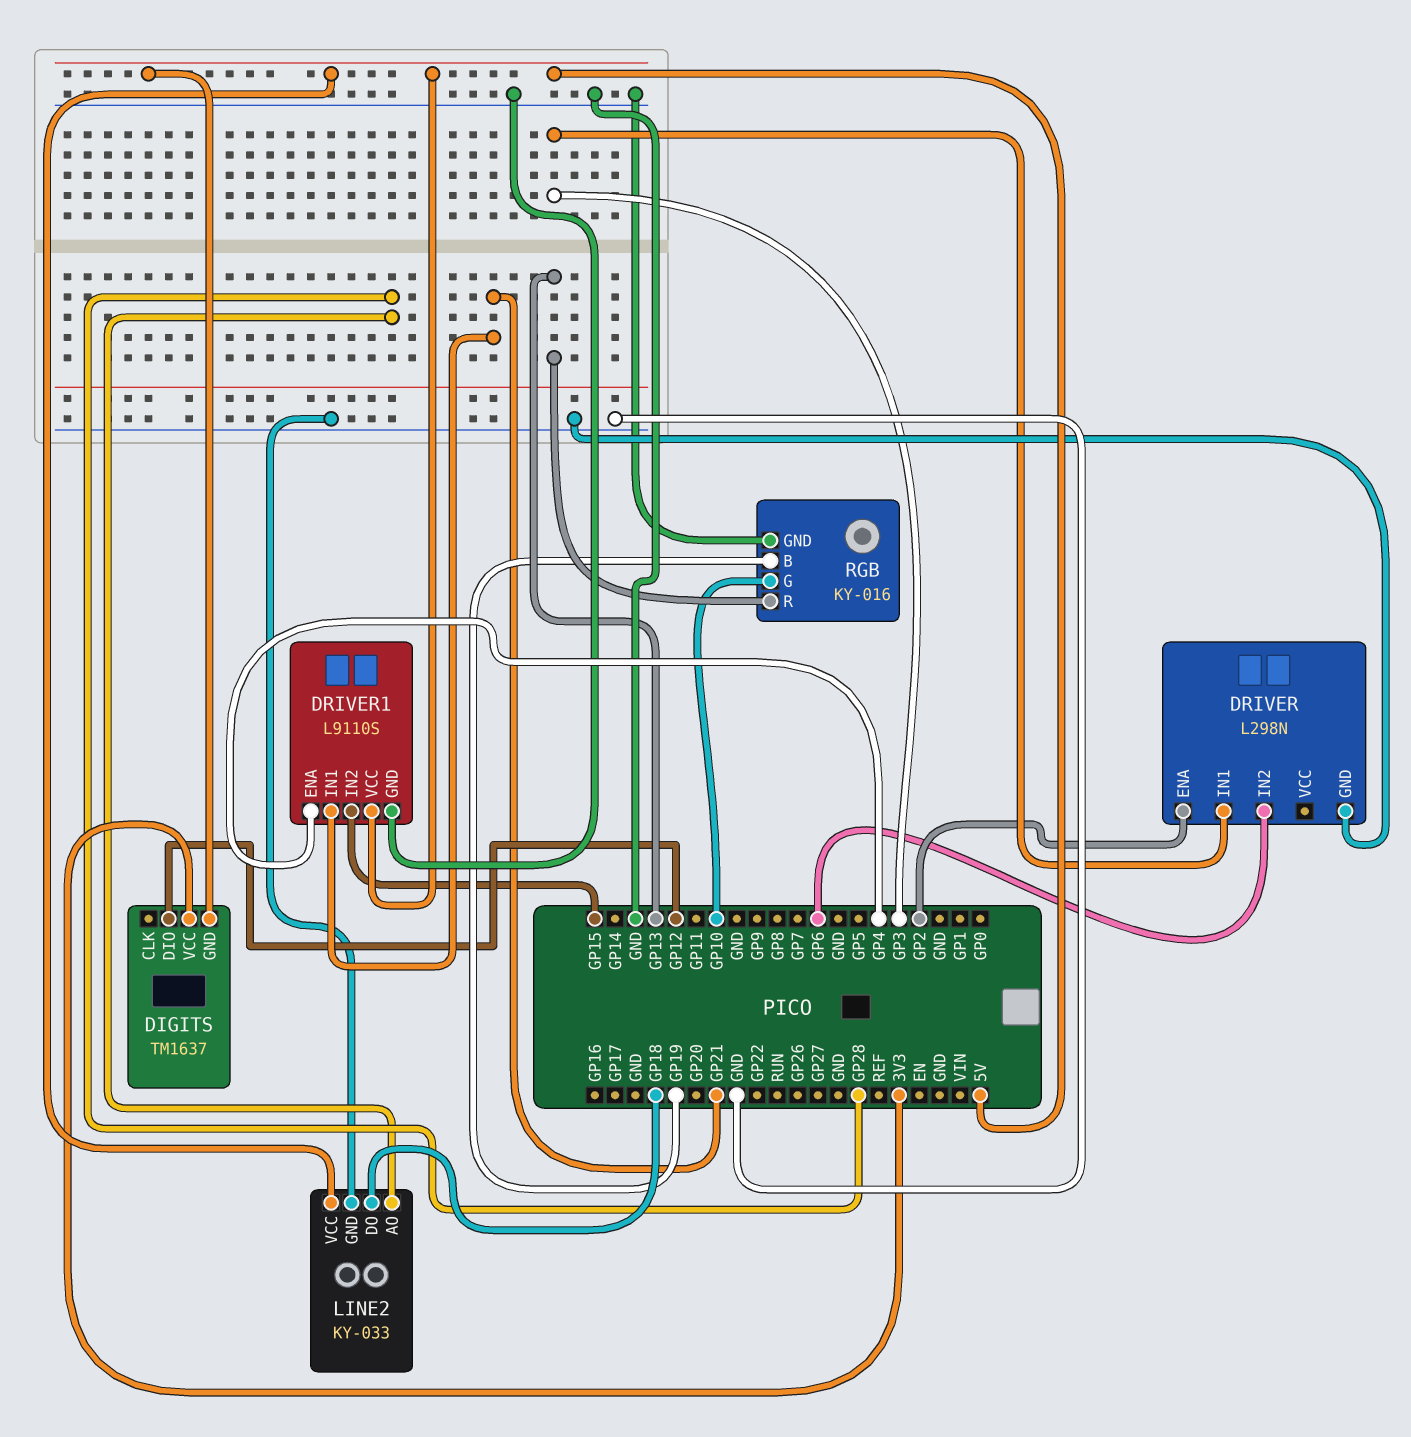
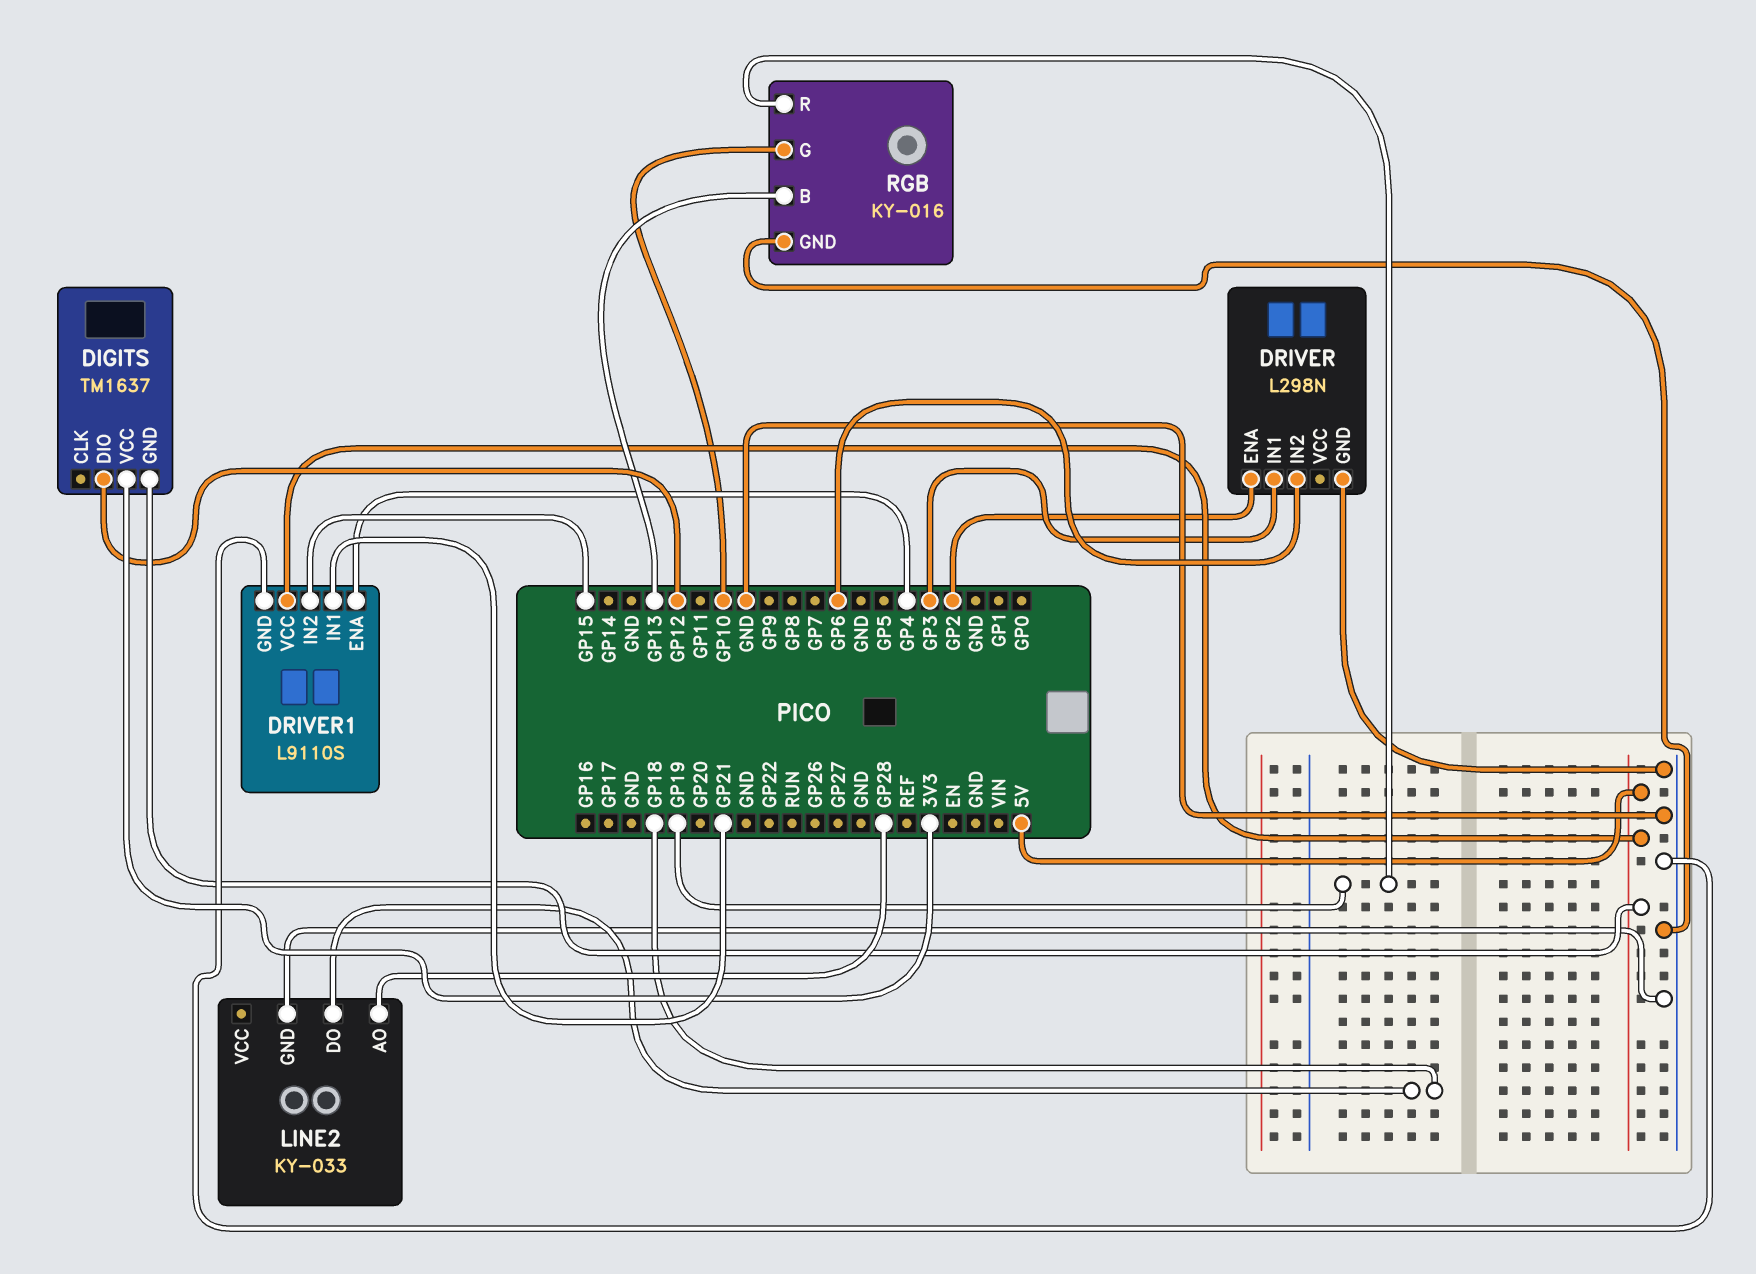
LINE2 pin VCC: 5V -> none
RGB pin B: GP19 -> GP13
RGB pin R: GP13 -> GP19

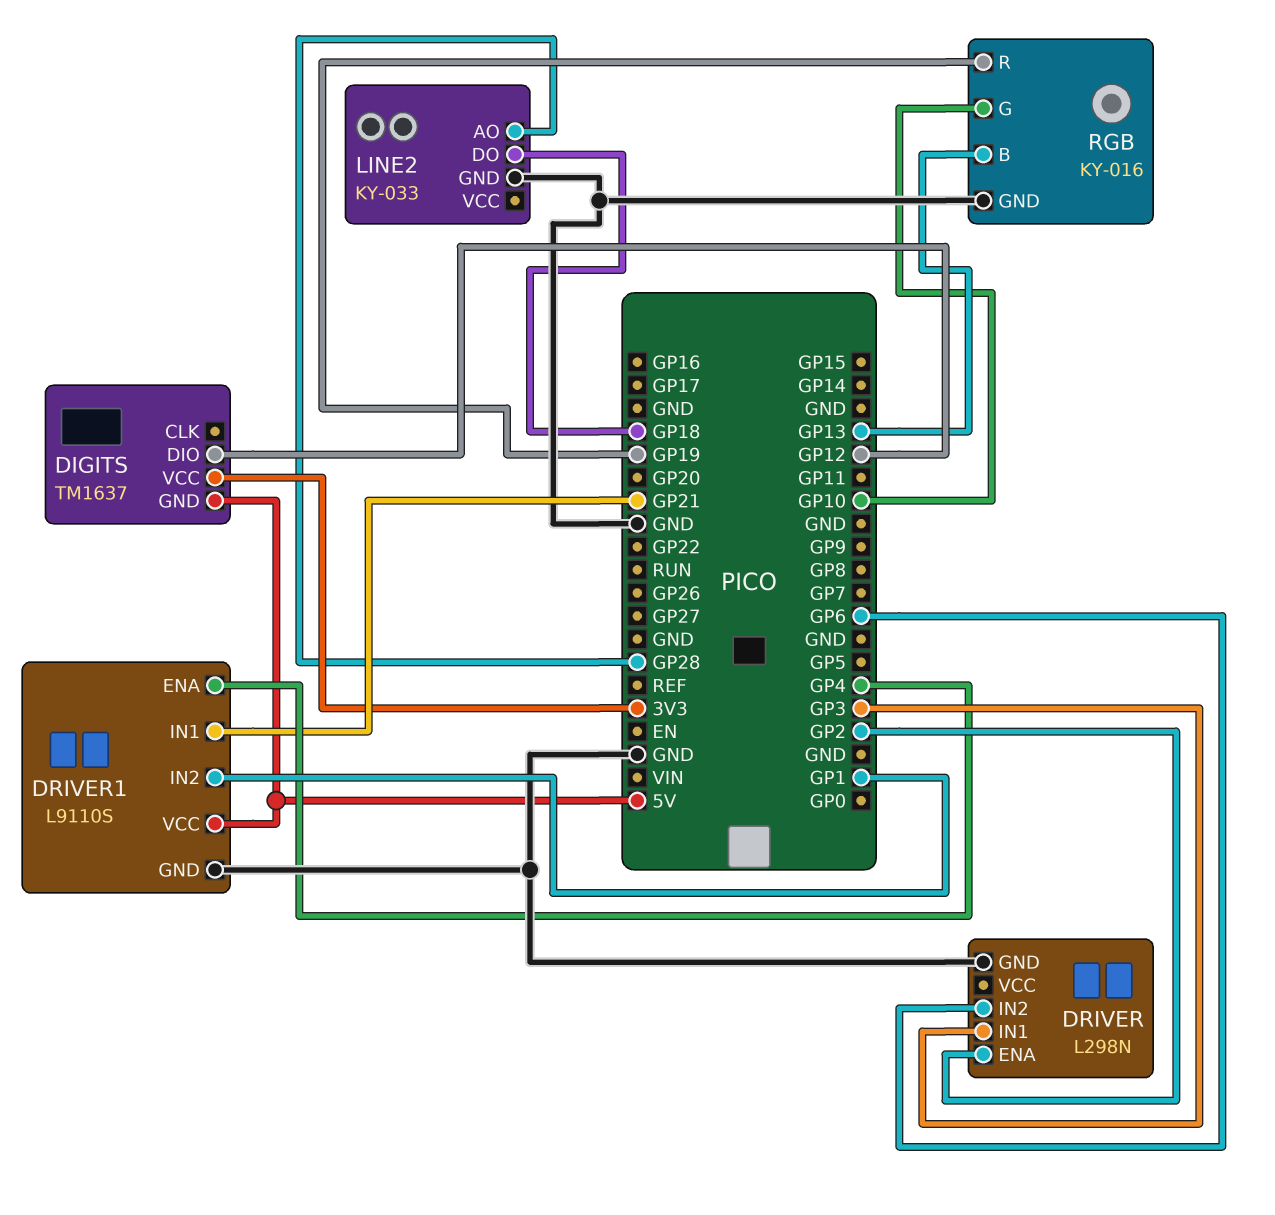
DRIVER1 pin IN2: GP15 -> GP1

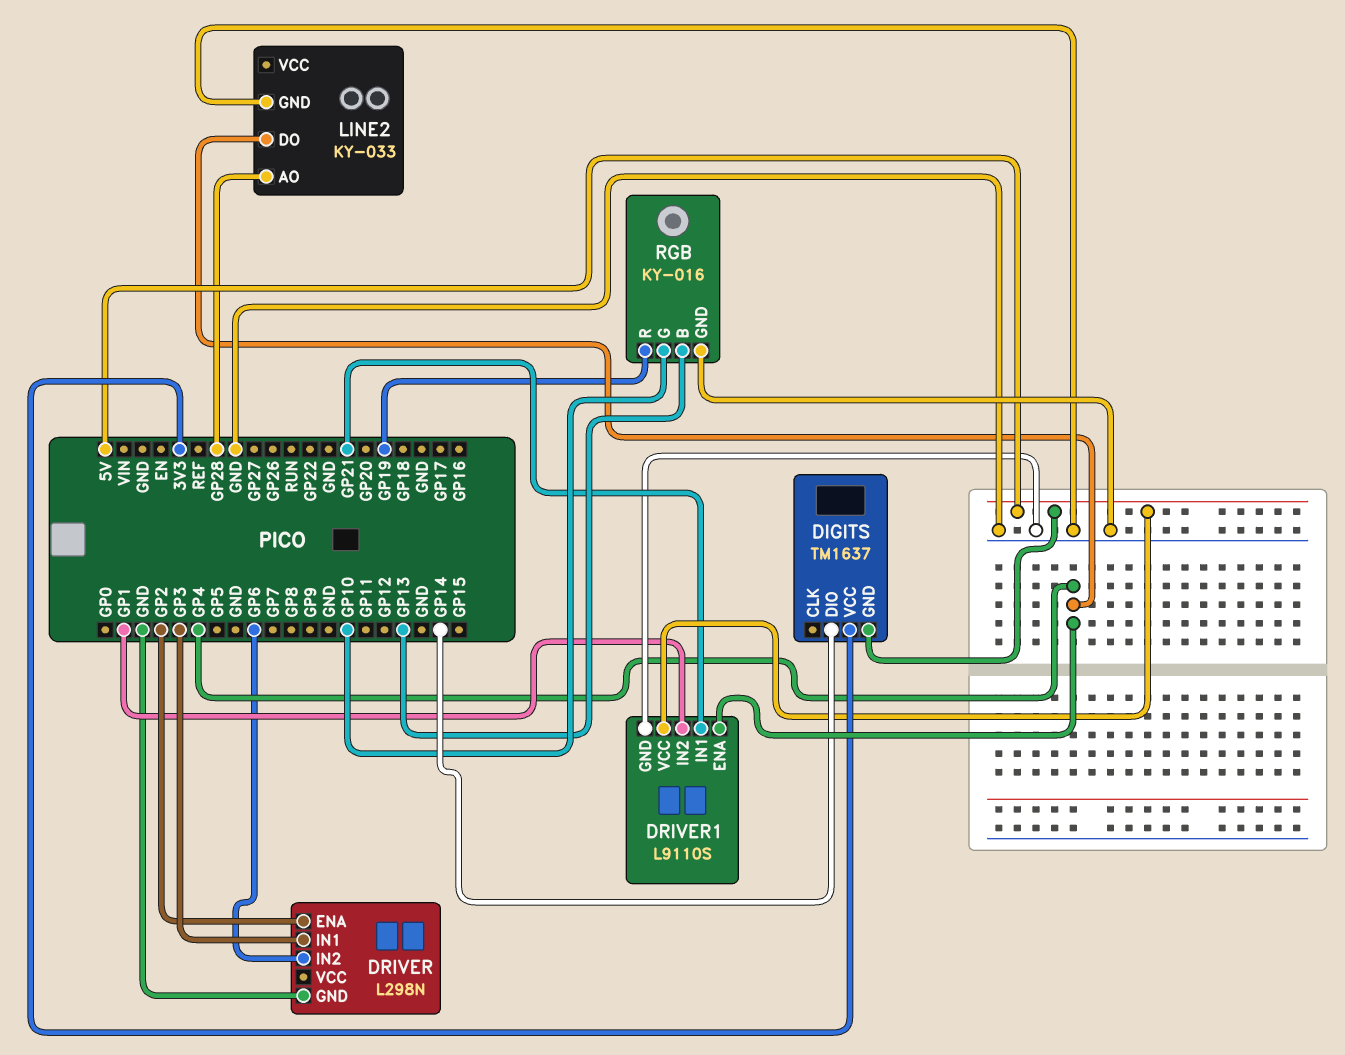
DIGITS pin DIO: GP12 -> GP14
LINE2 pin DO: GP18 -> GP4

